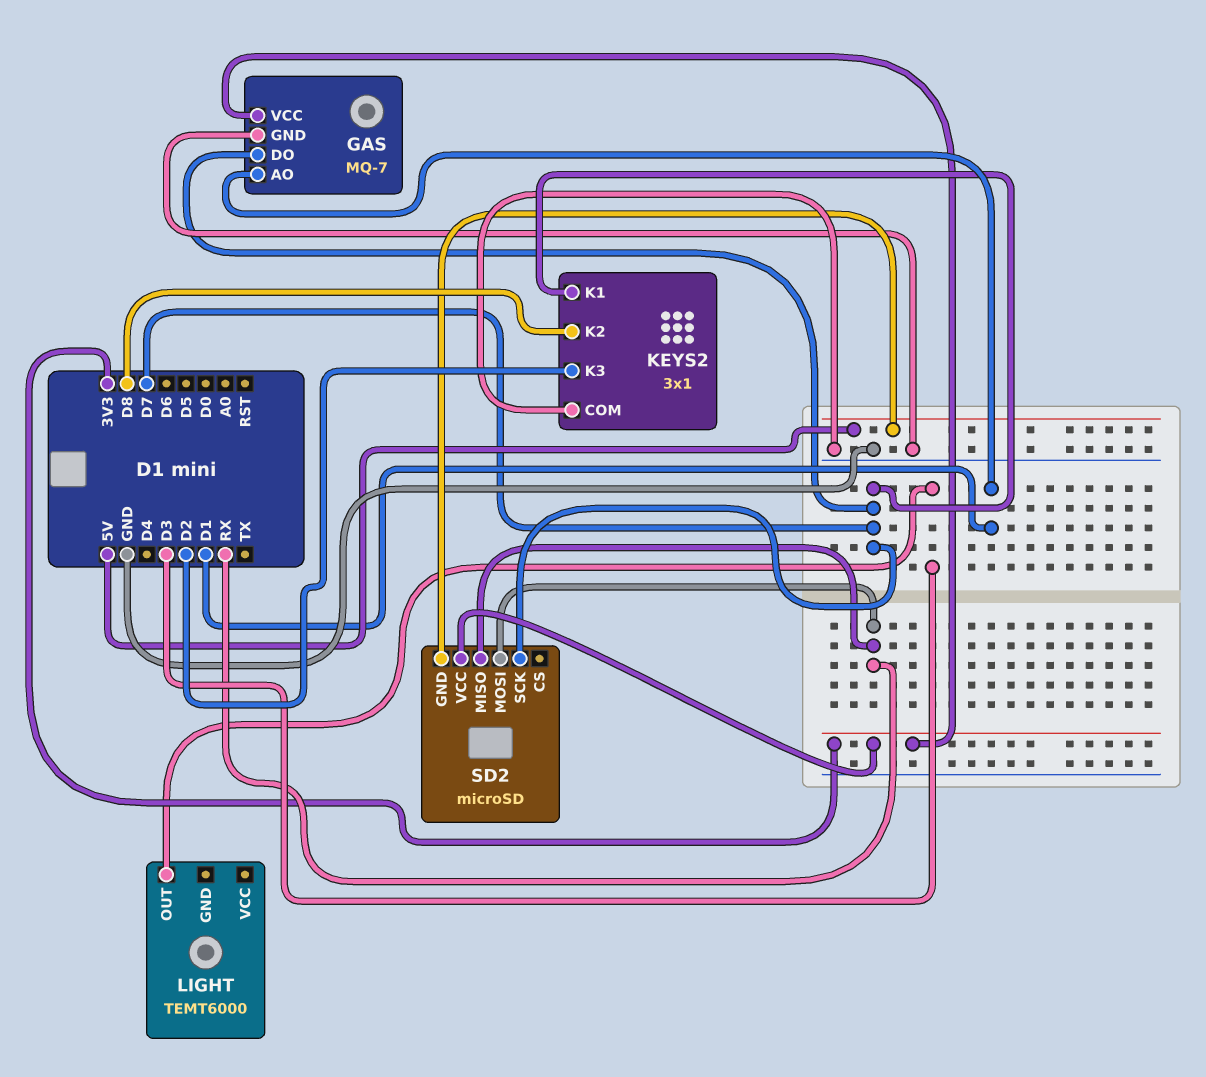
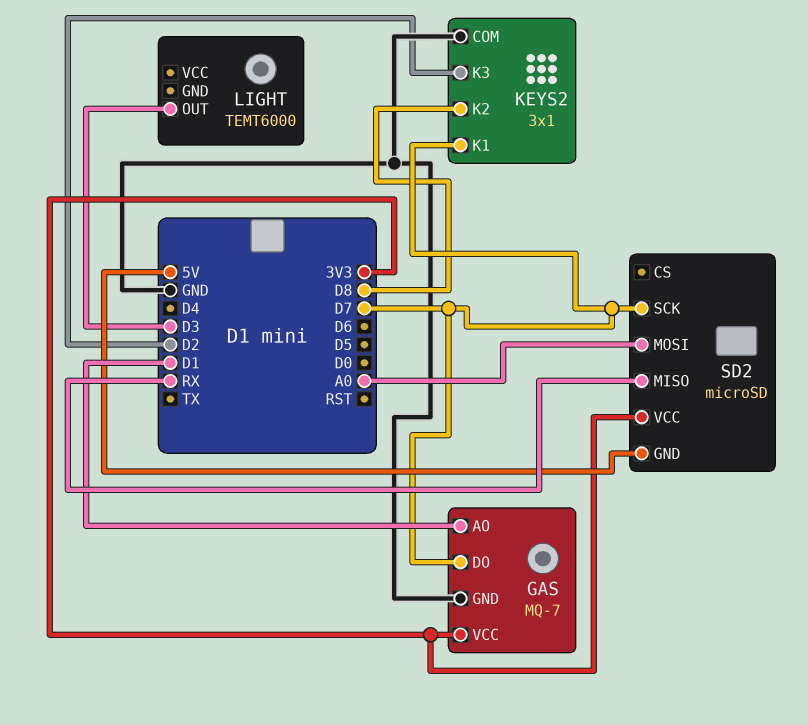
SD2 pin MOSI: RX -> A0

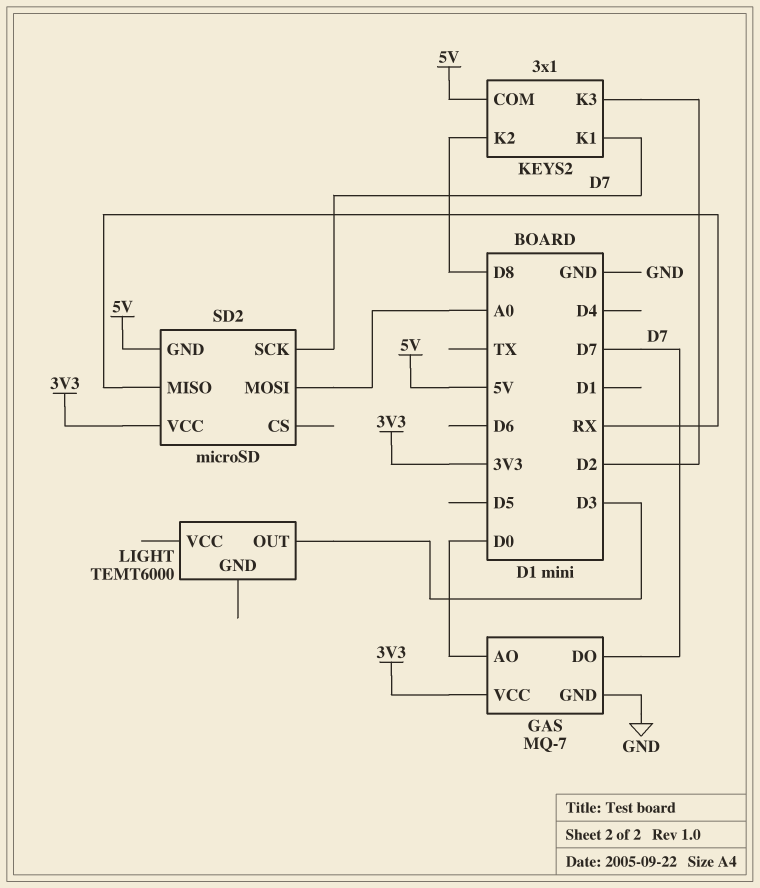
GAS pin AO: D1 -> D0
KEYS2 pin COM: GND -> 5V

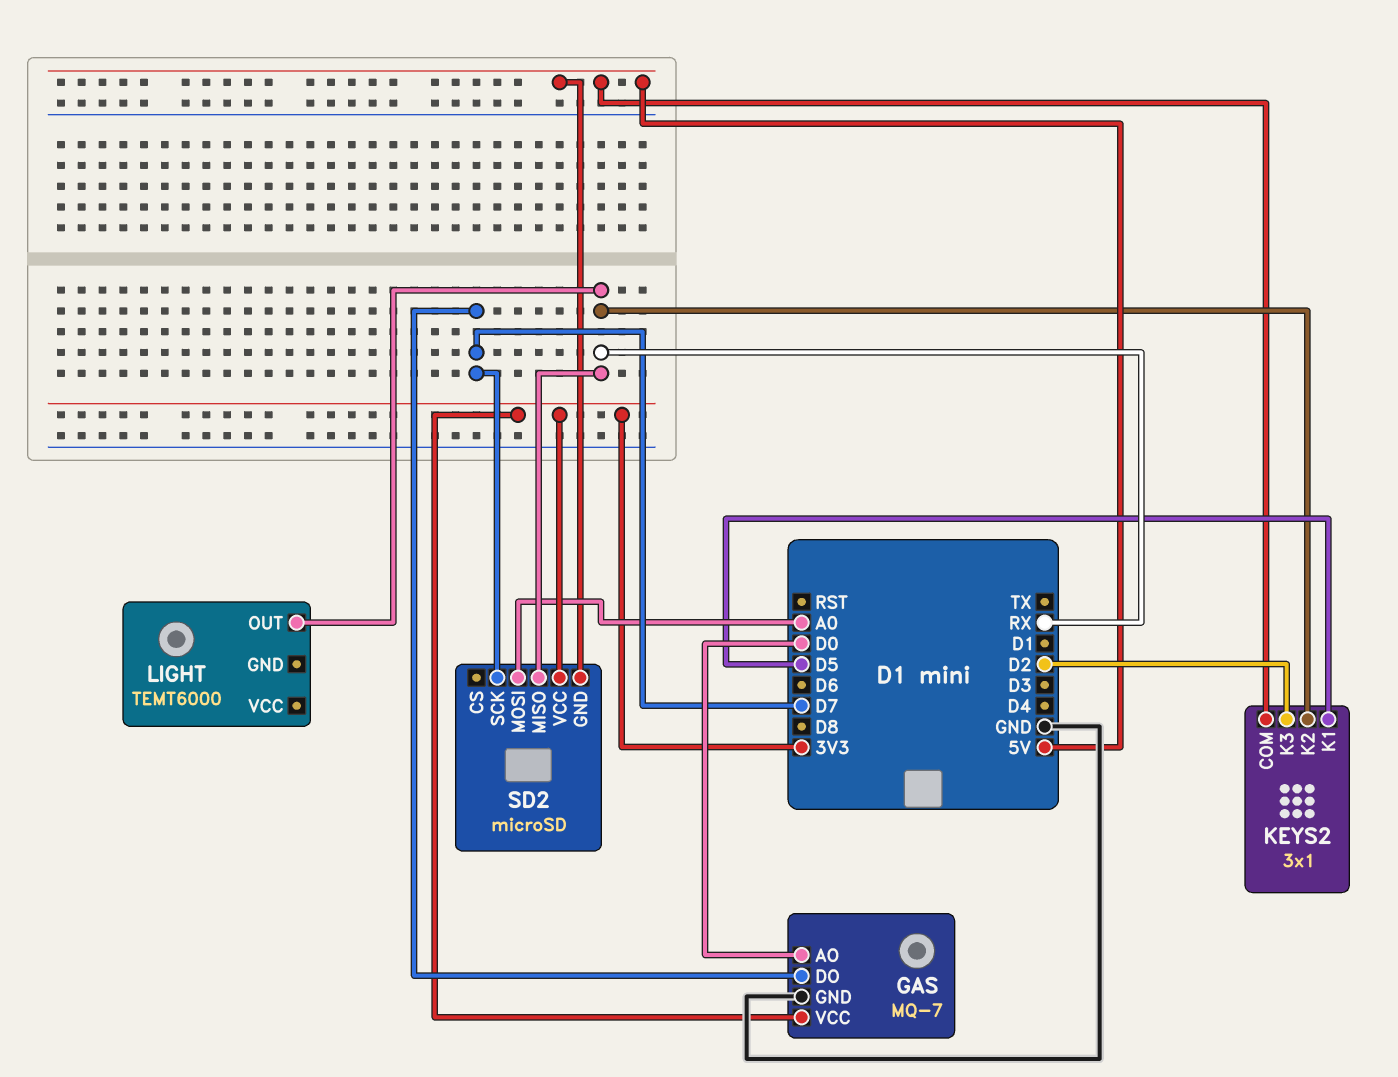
KEYS2 pin K1: D7 -> D5
KEYS2 pin K2: D8 -> RX
LIGHT pin OUT: D3 -> RX

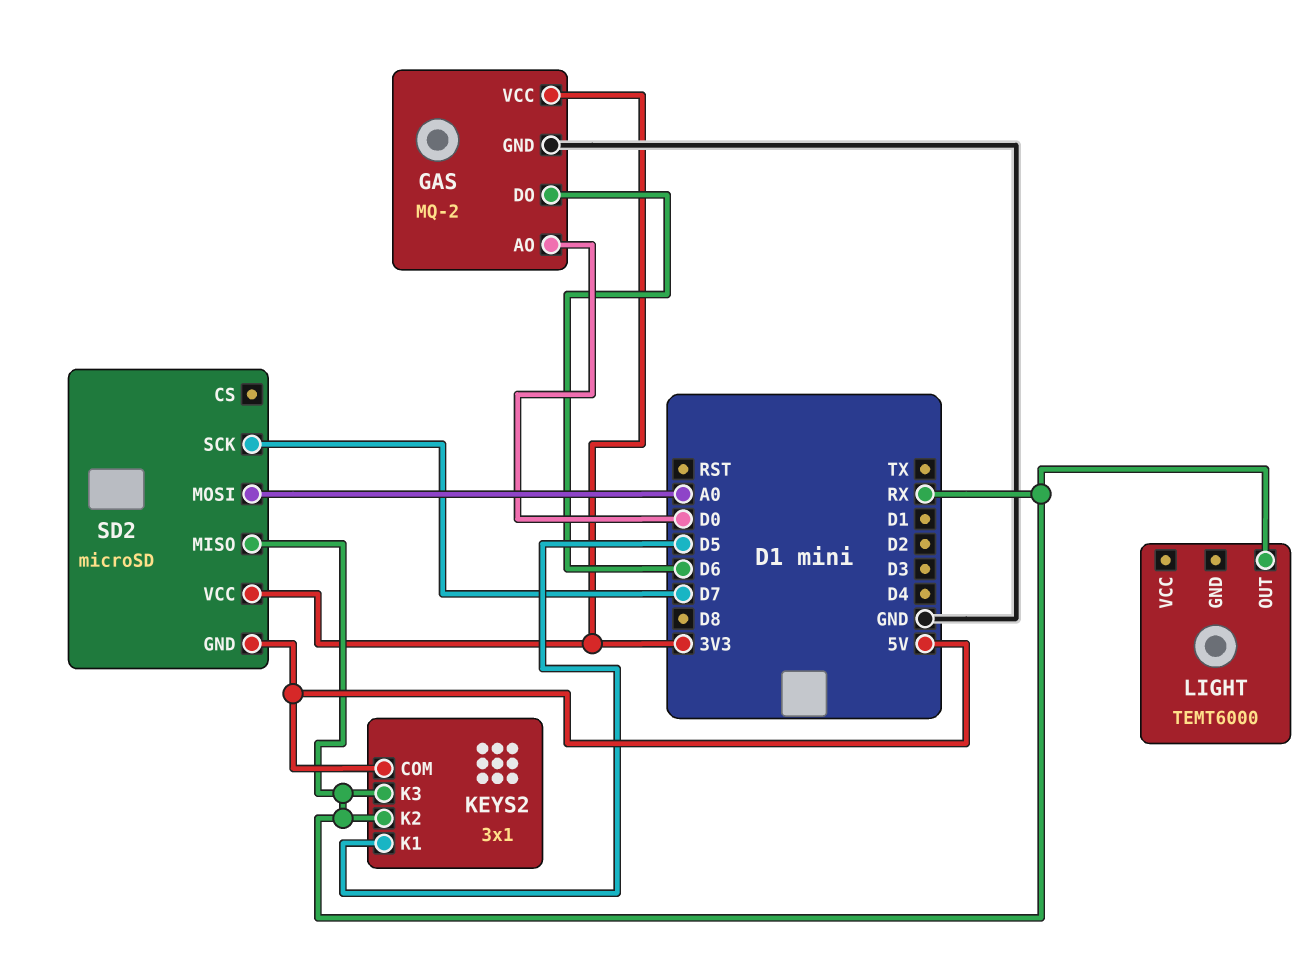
GAS: MQ-7 -> MQ-2
GAS pin DO: D7 -> D6
KEYS2 pin K3: D2 -> RX

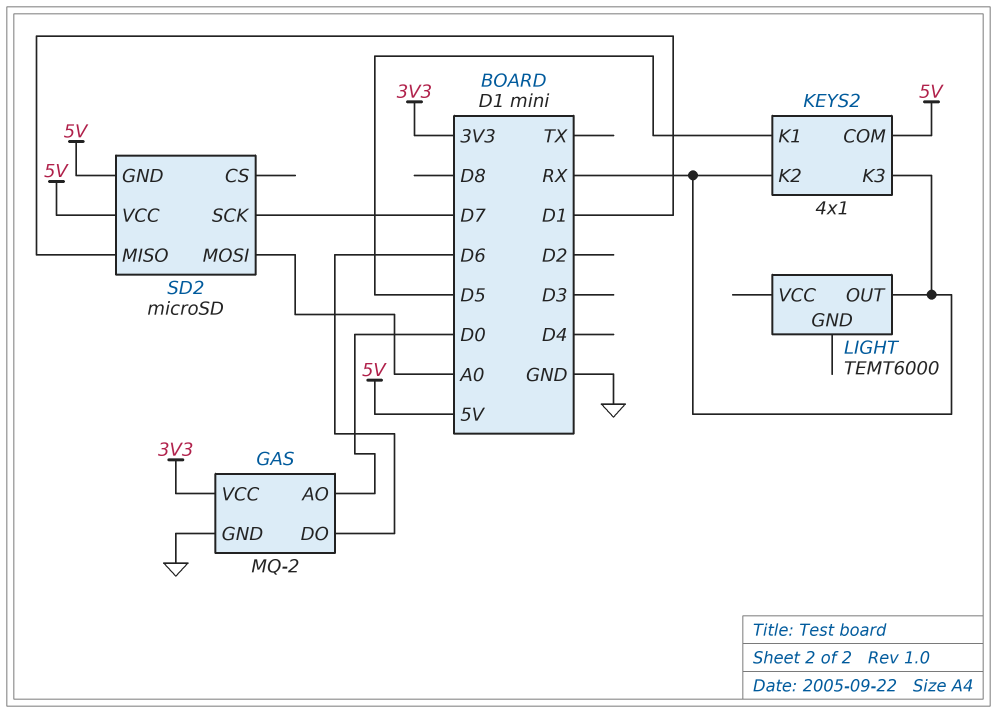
KEYS2: 3x1 -> 4x1
SD2 pin MISO: RX -> D1
SD2 pin VCC: 3V3 -> 5V

